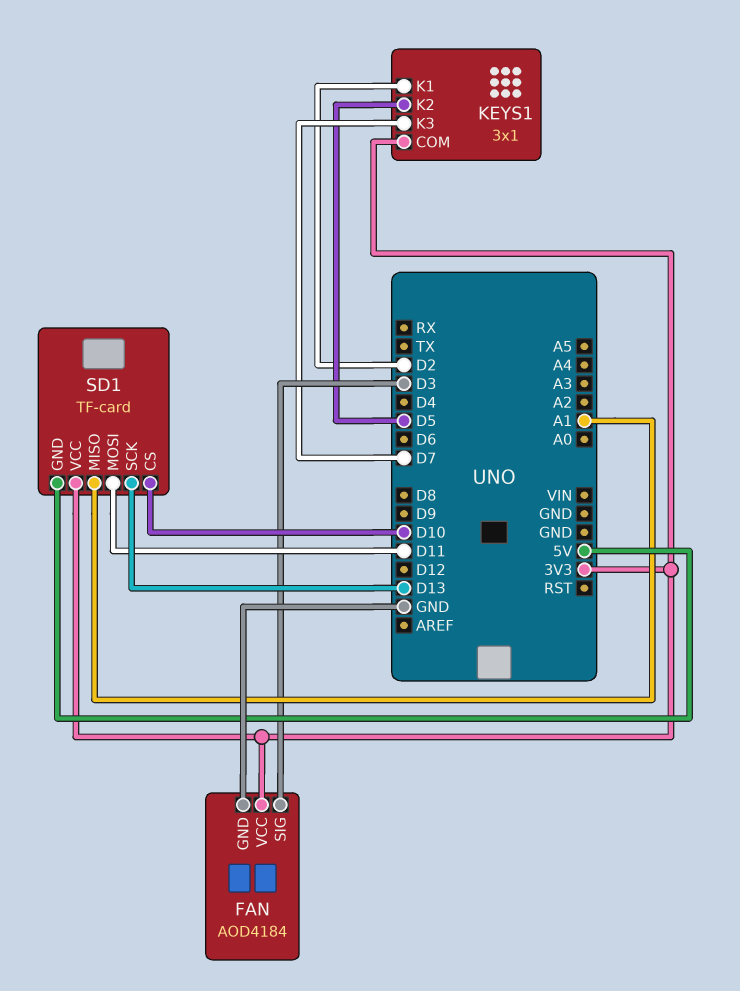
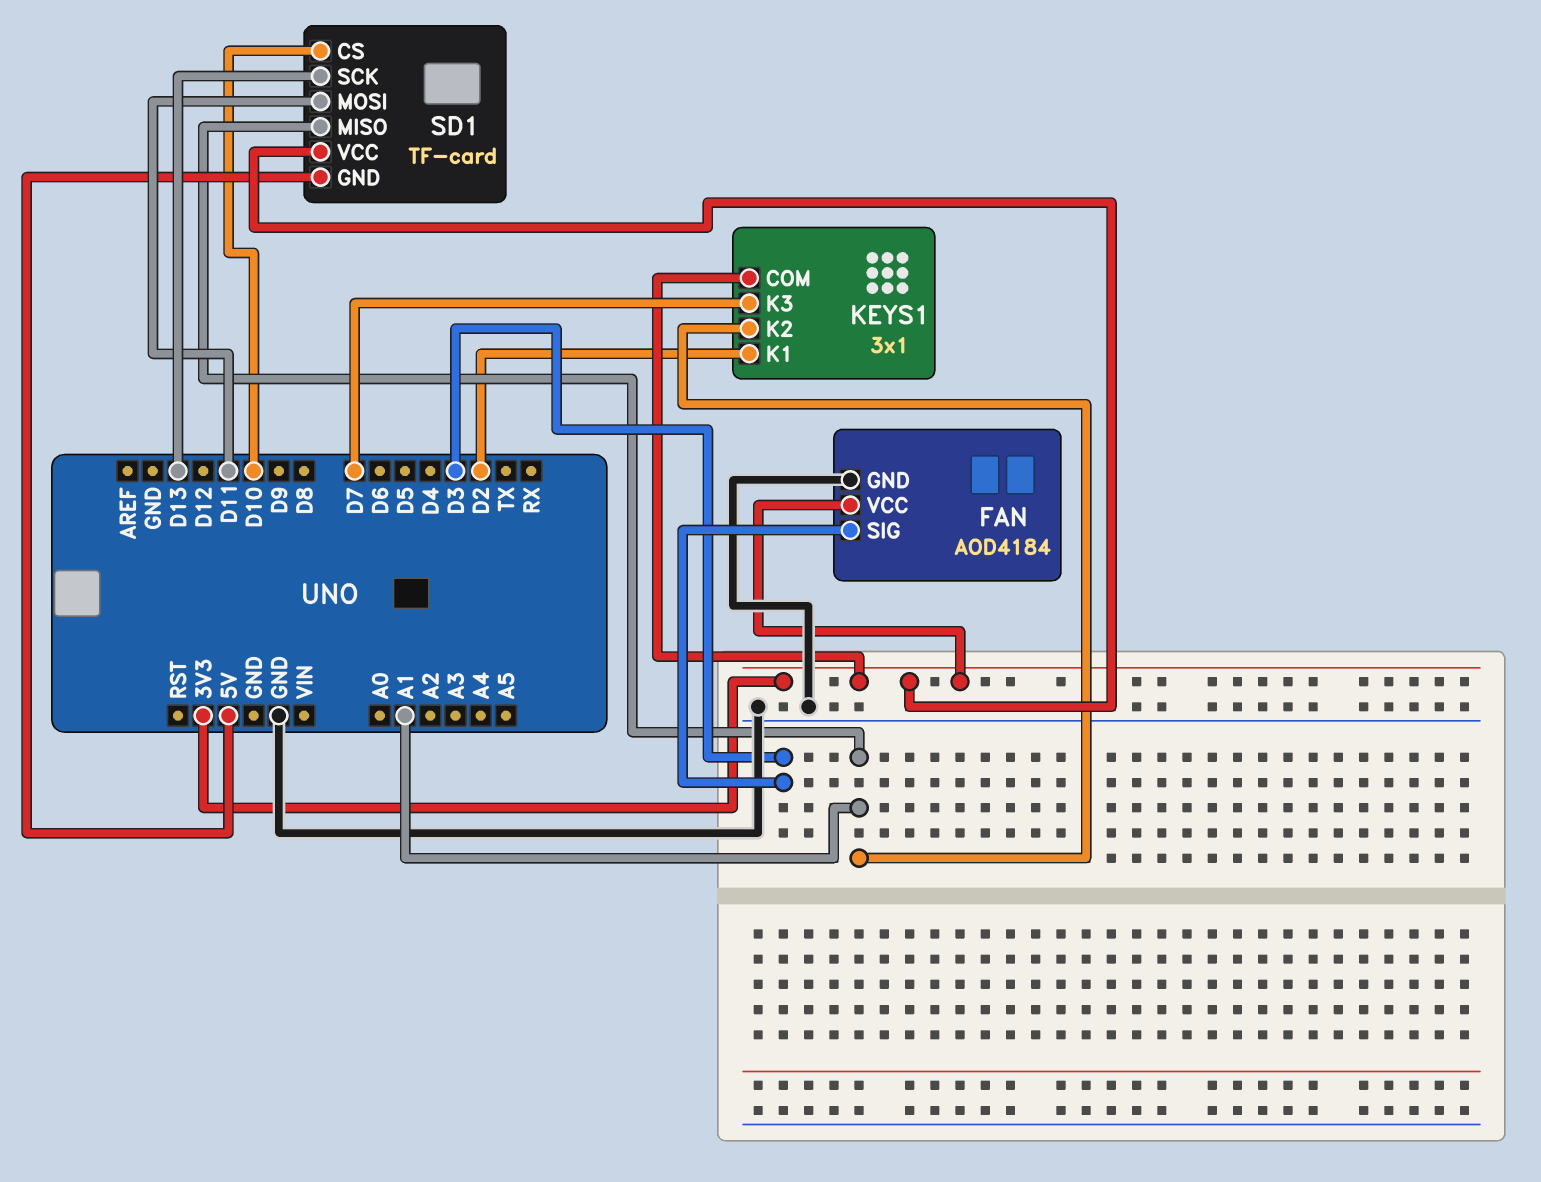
KEYS1 pin K2: D5 -> A1

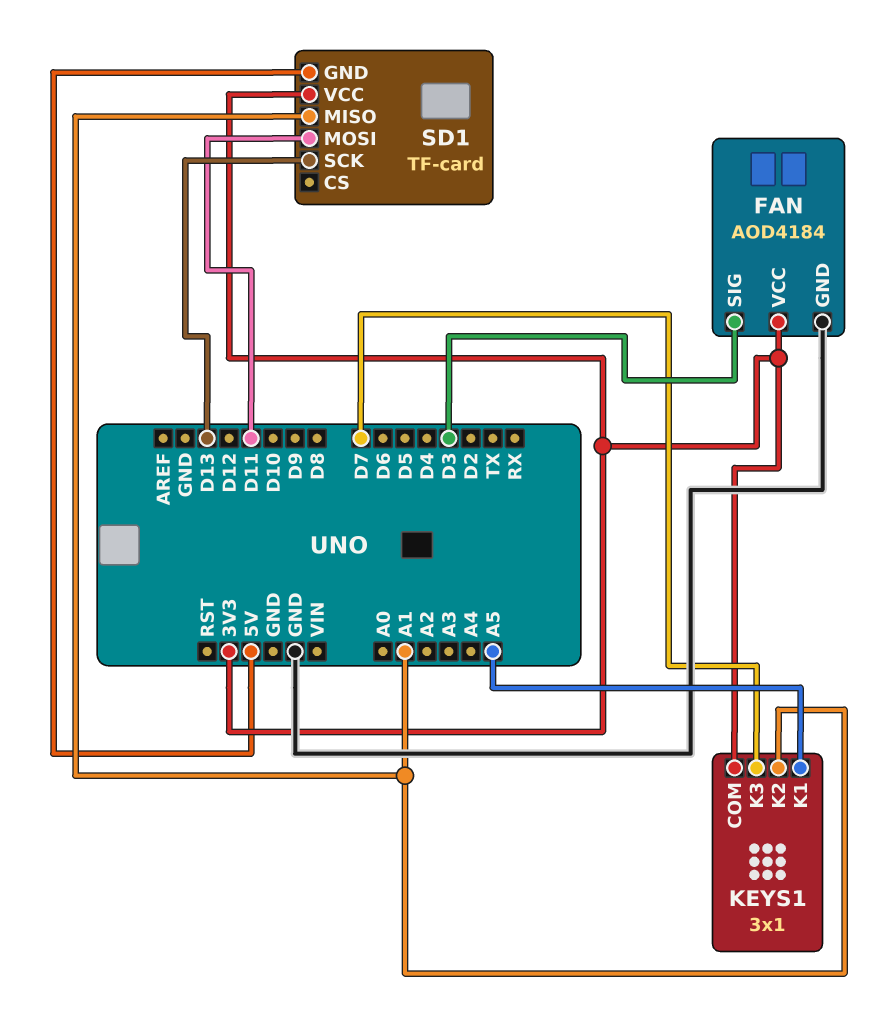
KEYS1 pin K1: D2 -> A5
SD1 pin CS: D10 -> none

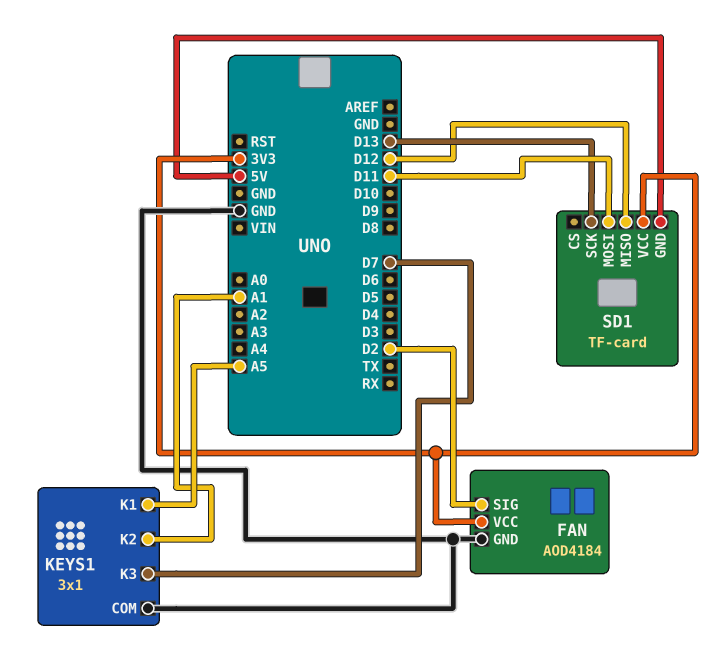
FAN pin SIG: D3 -> D2
KEYS1 pin COM: 3V3 -> GND
SD1 pin MISO: A1 -> D12

